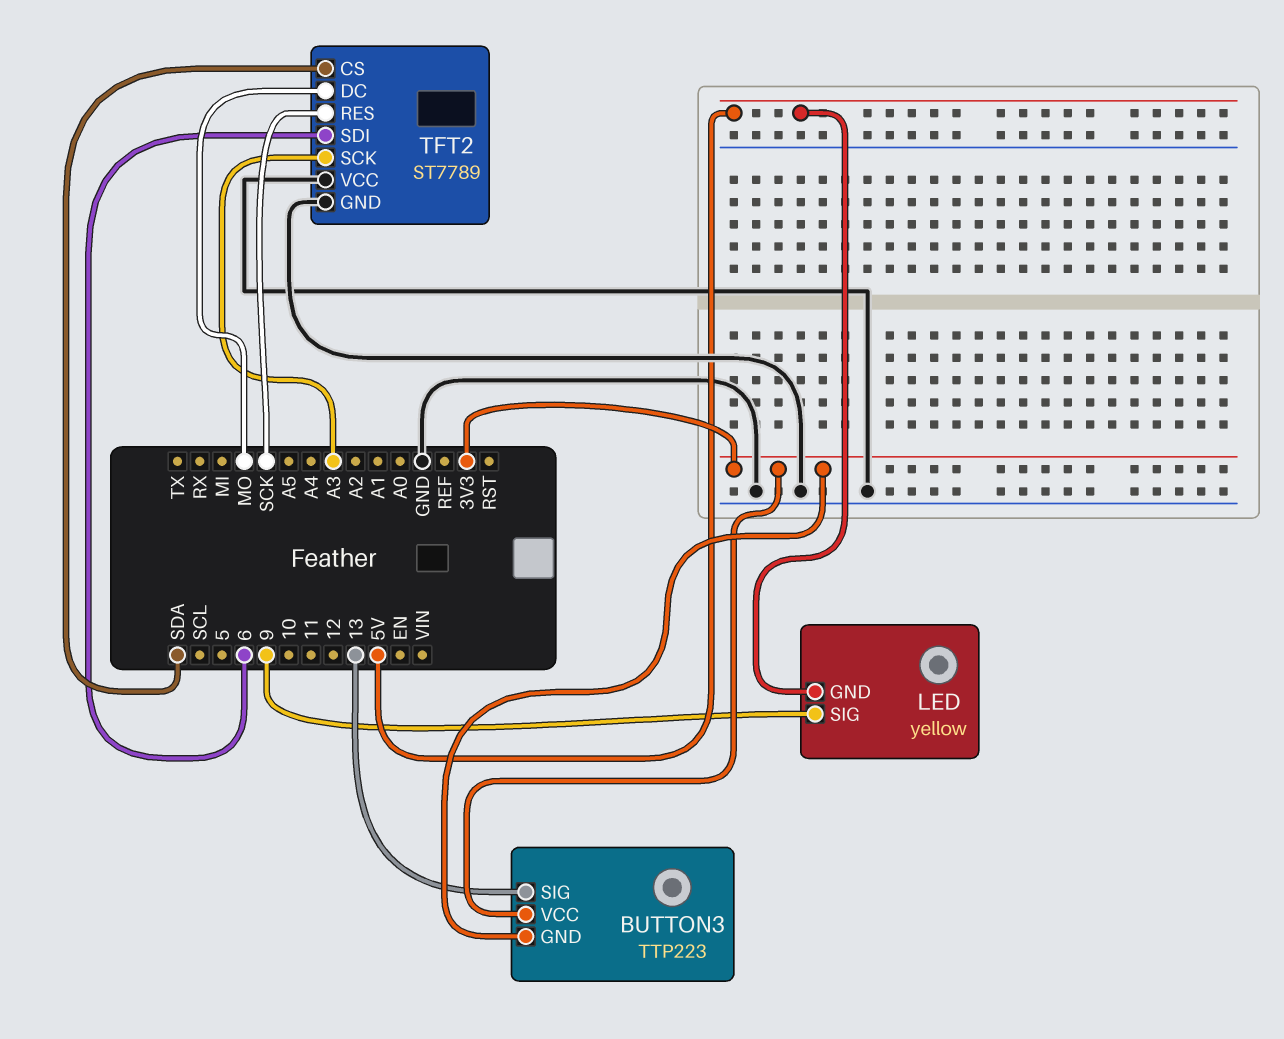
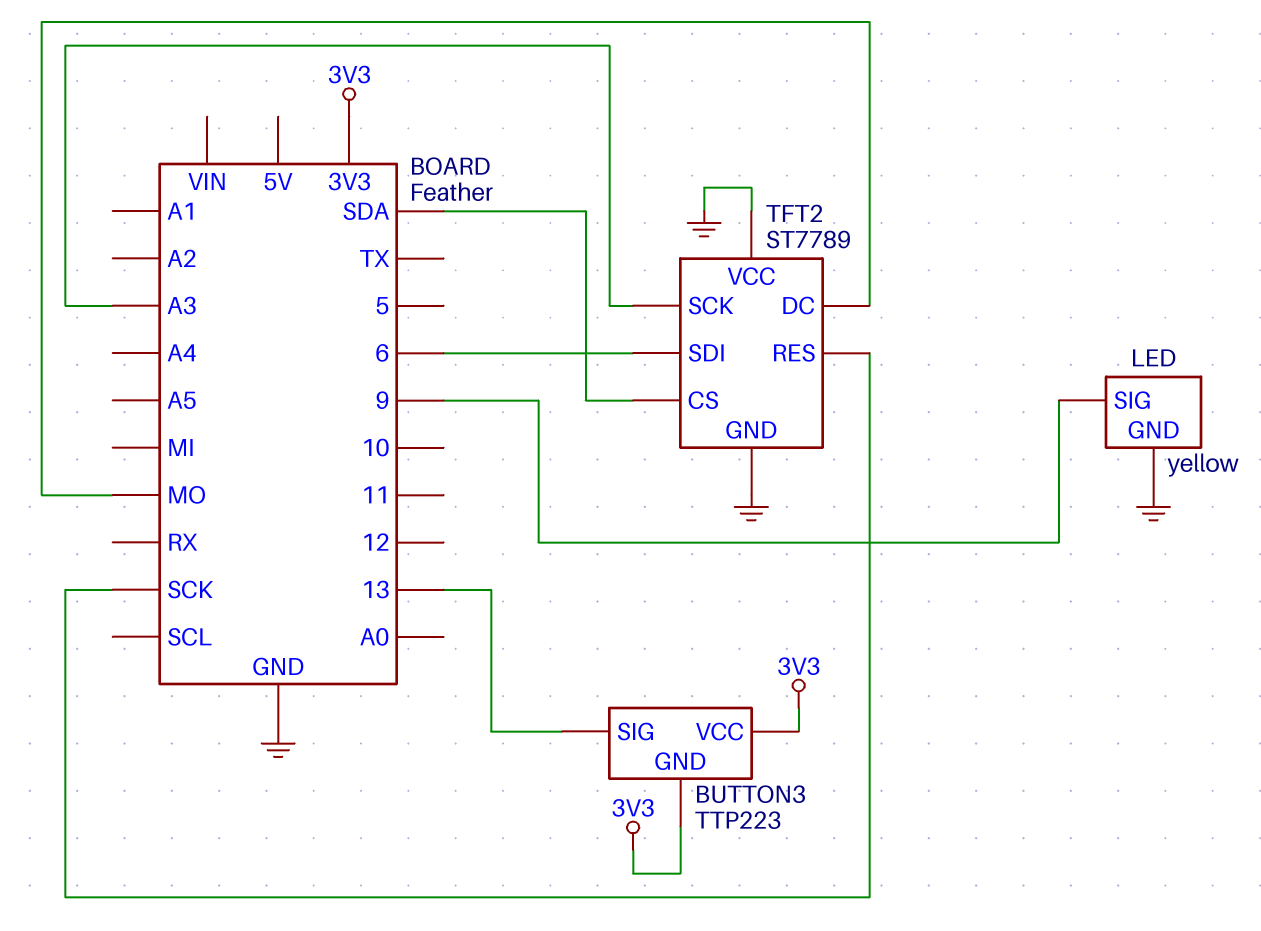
LED pin GND: 5V -> GND

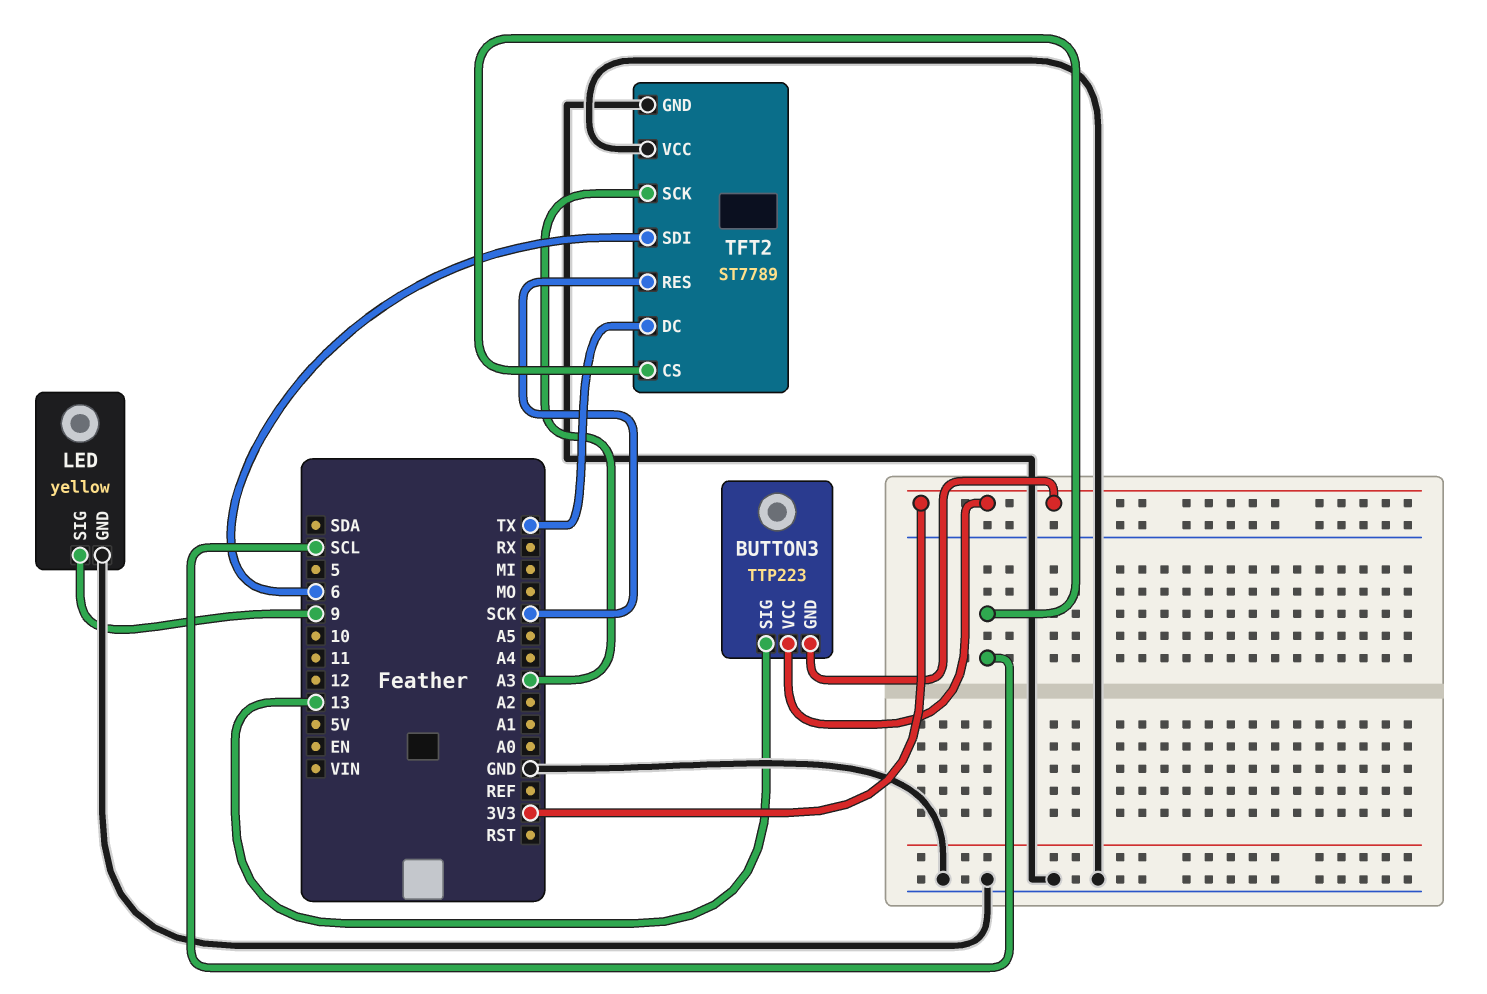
TFT2 pin CS: SDA -> SCL
TFT2 pin DC: MO -> TX

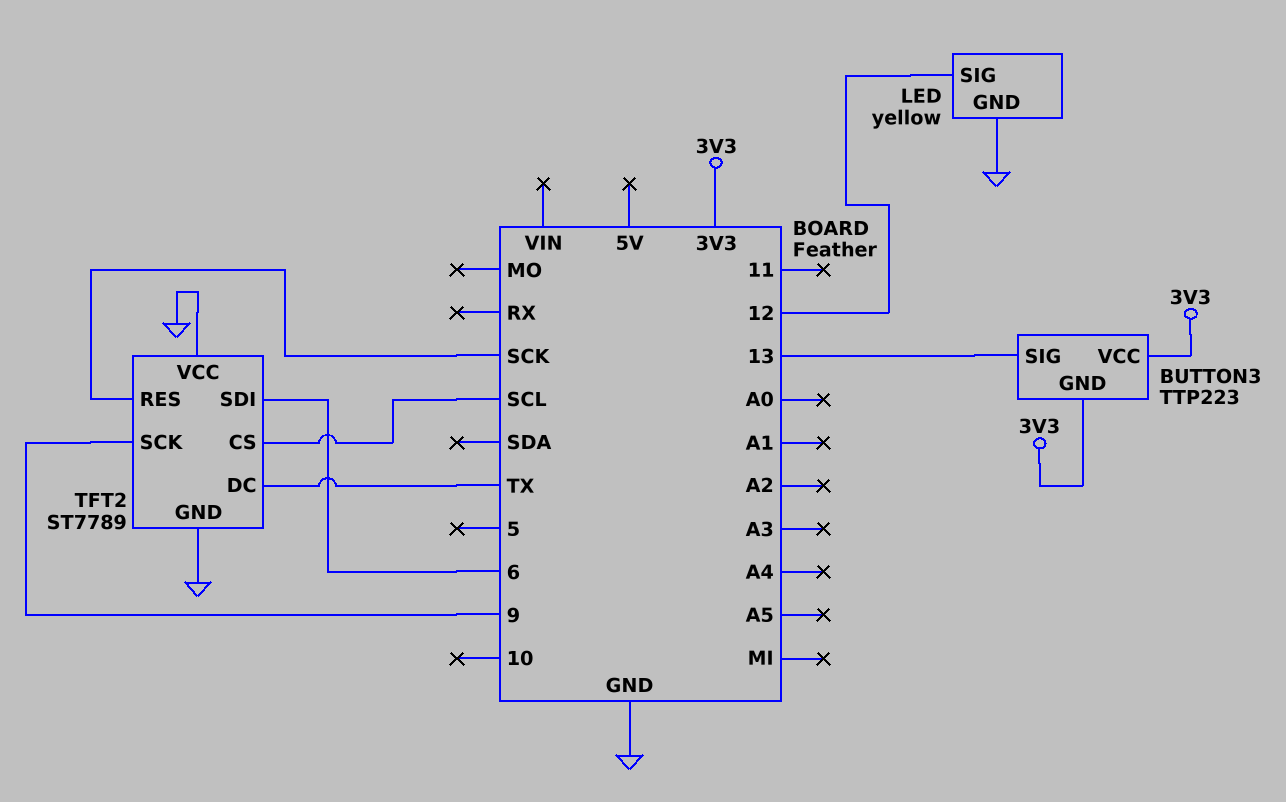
LED pin SIG: 9 -> 12
TFT2 pin SCK: A3 -> 9

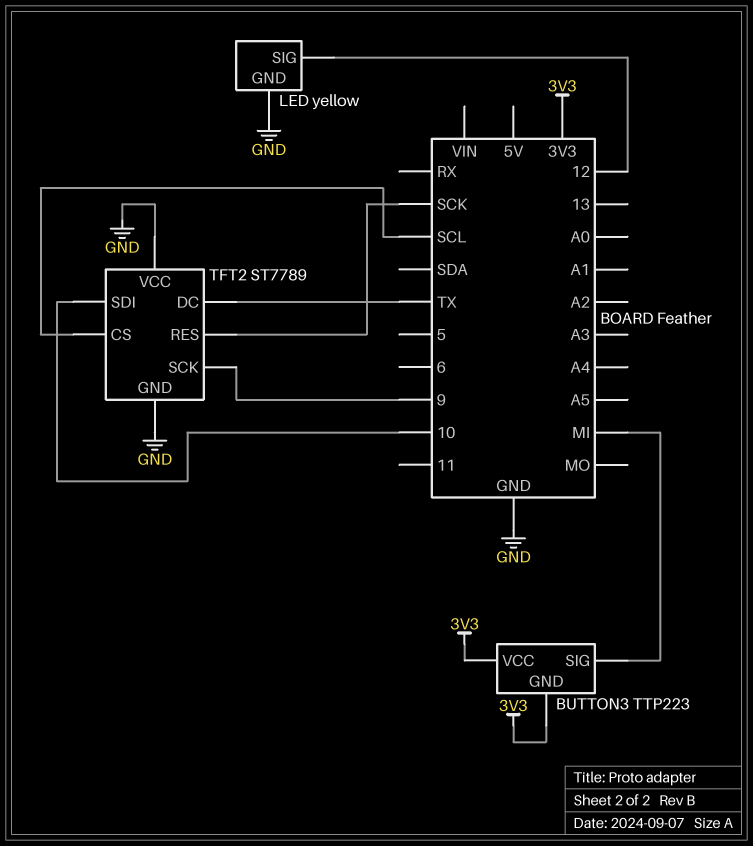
BUTTON3 pin SIG: 13 -> MI
TFT2 pin SDI: 6 -> 10

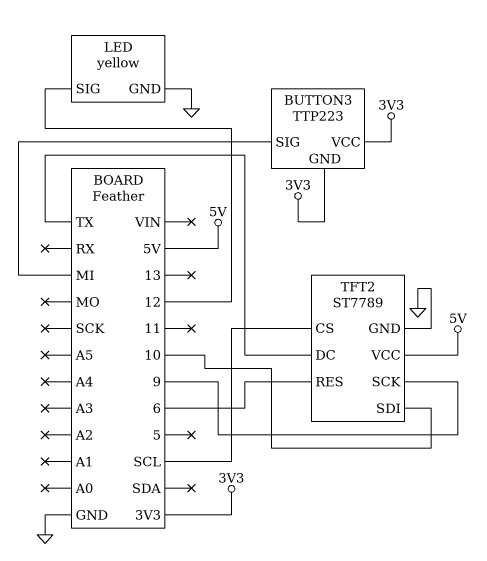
TFT2 pin RES: SCK -> 6
TFT2 pin VCC: GND -> 5V

